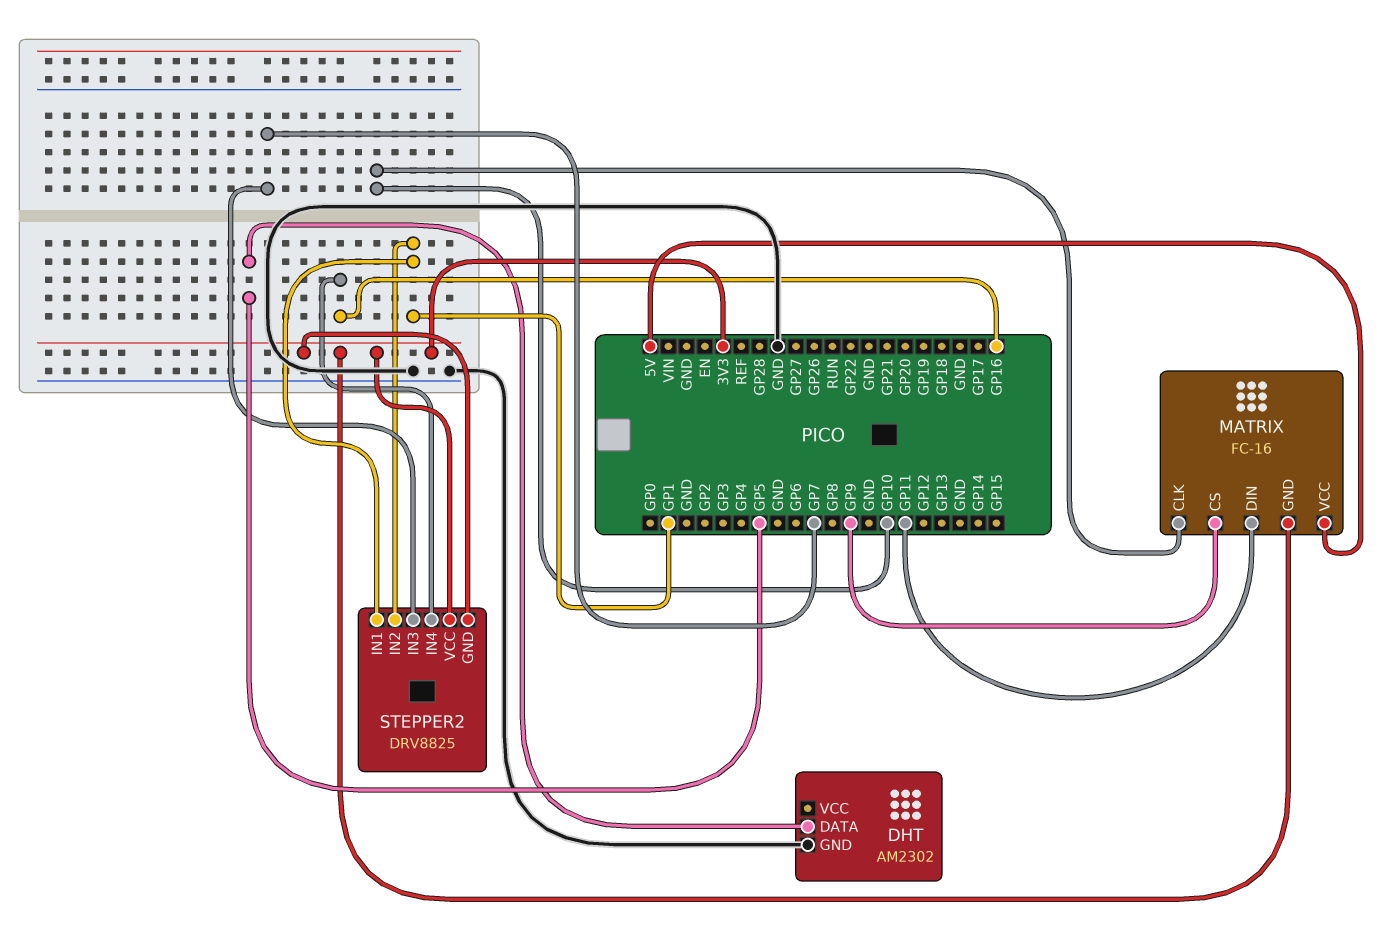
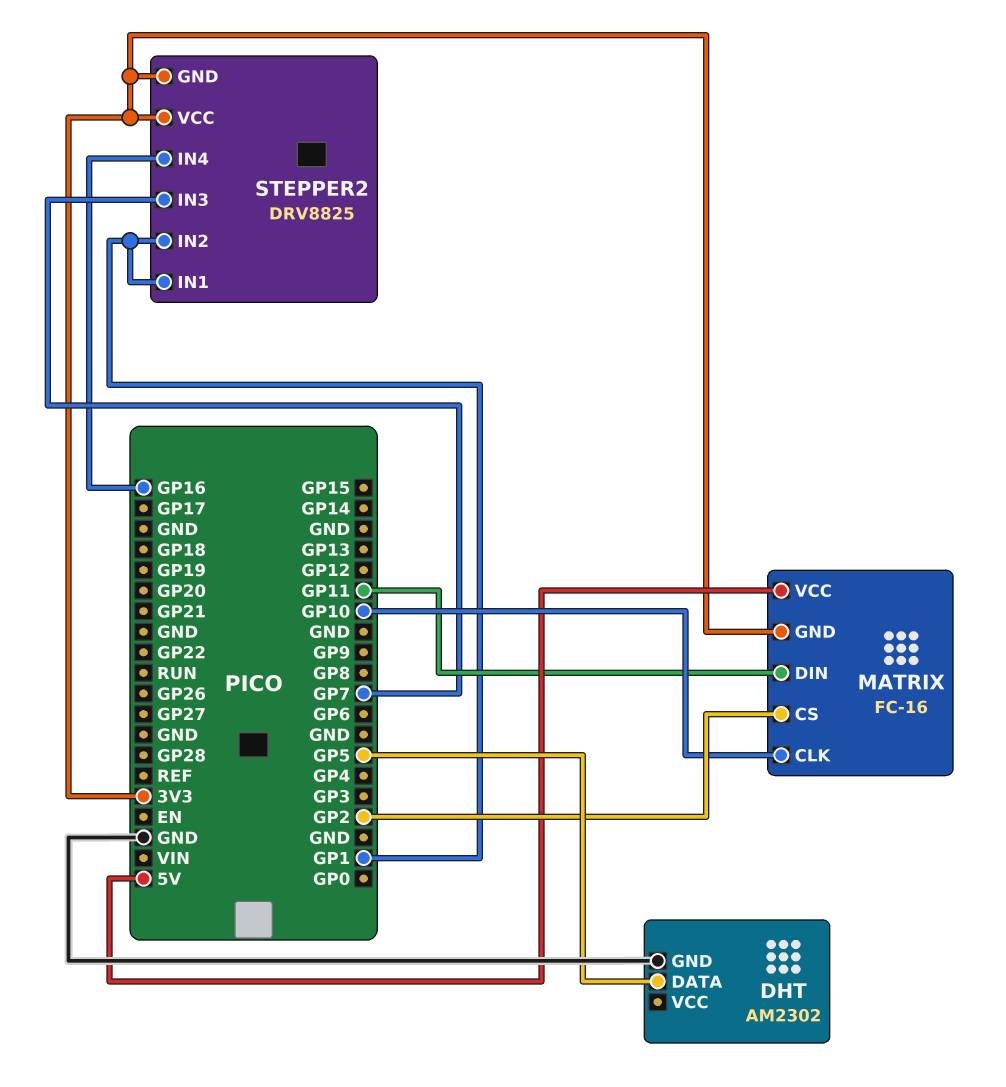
MATRIX pin CS: GP9 -> GP2

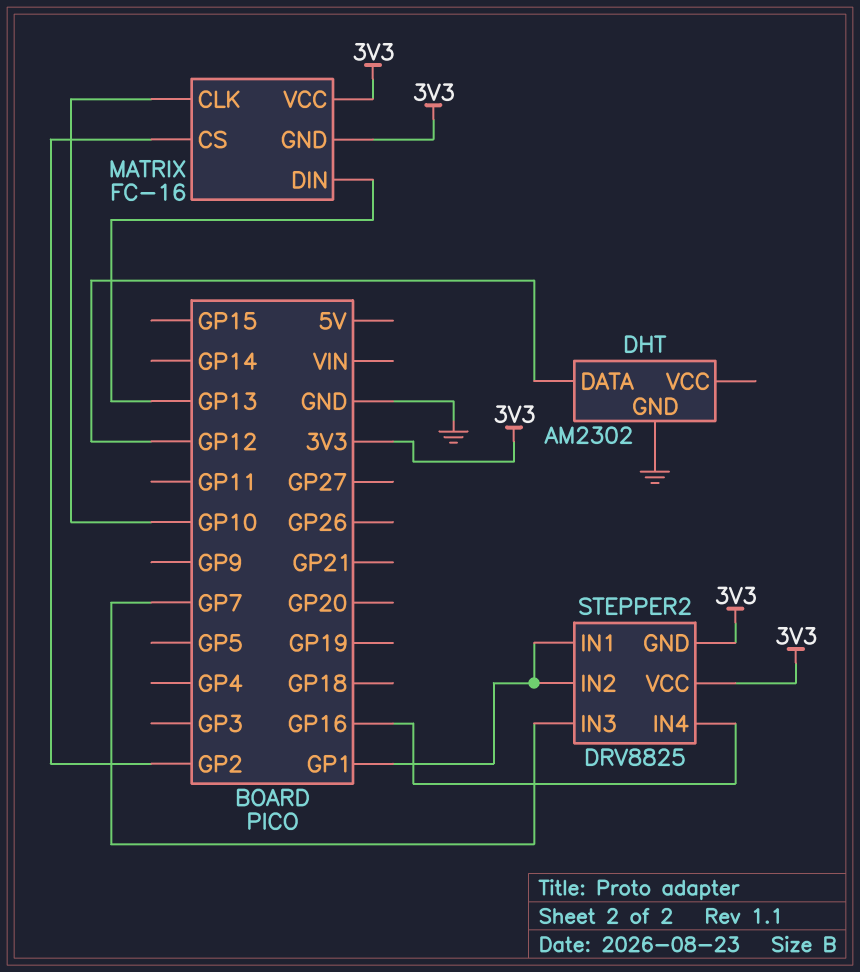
DHT pin DATA: GP5 -> GP12
MATRIX pin DIN: GP11 -> GP13
MATRIX pin VCC: 5V -> 3V3

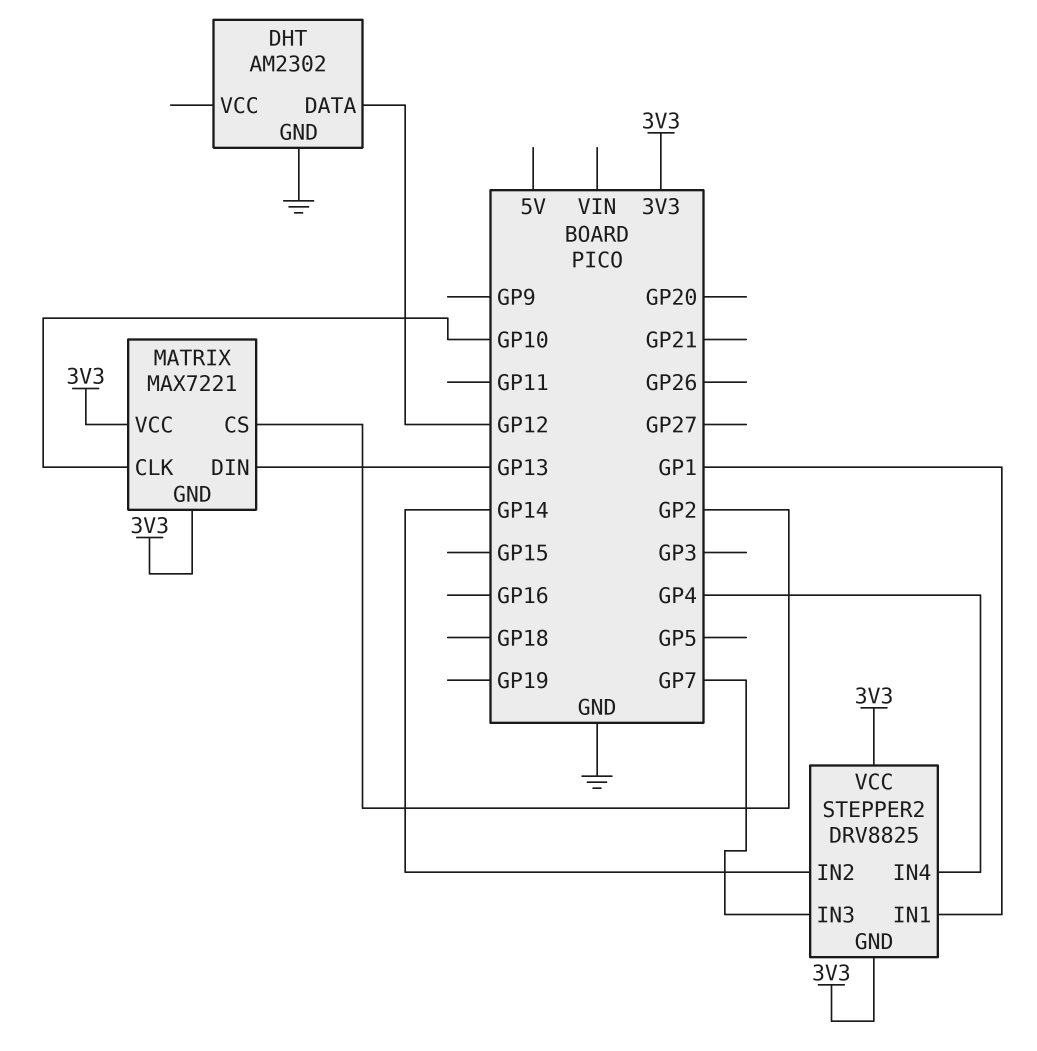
MATRIX: FC-16 -> MAX7221
STEPPER2 pin IN2: GP1 -> GP14
STEPPER2 pin IN4: GP16 -> GP4

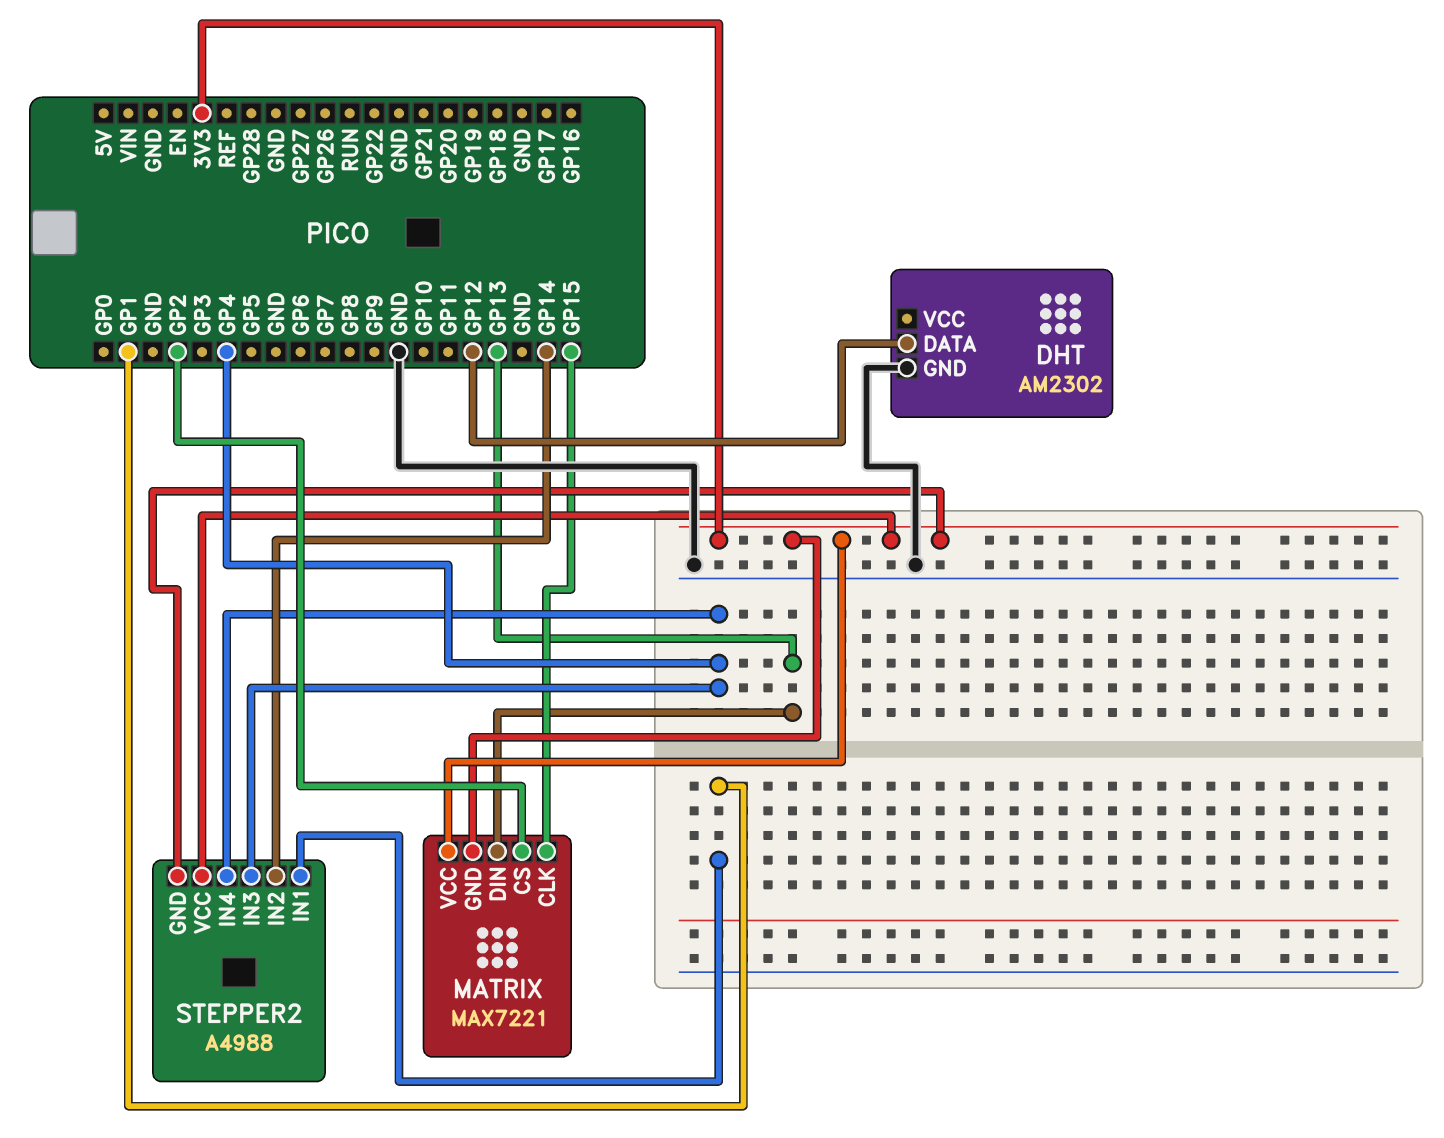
MATRIX pin CLK: GP10 -> GP15
STEPPER2: DRV8825 -> A4988
STEPPER2 pin IN3: GP7 -> GP4

